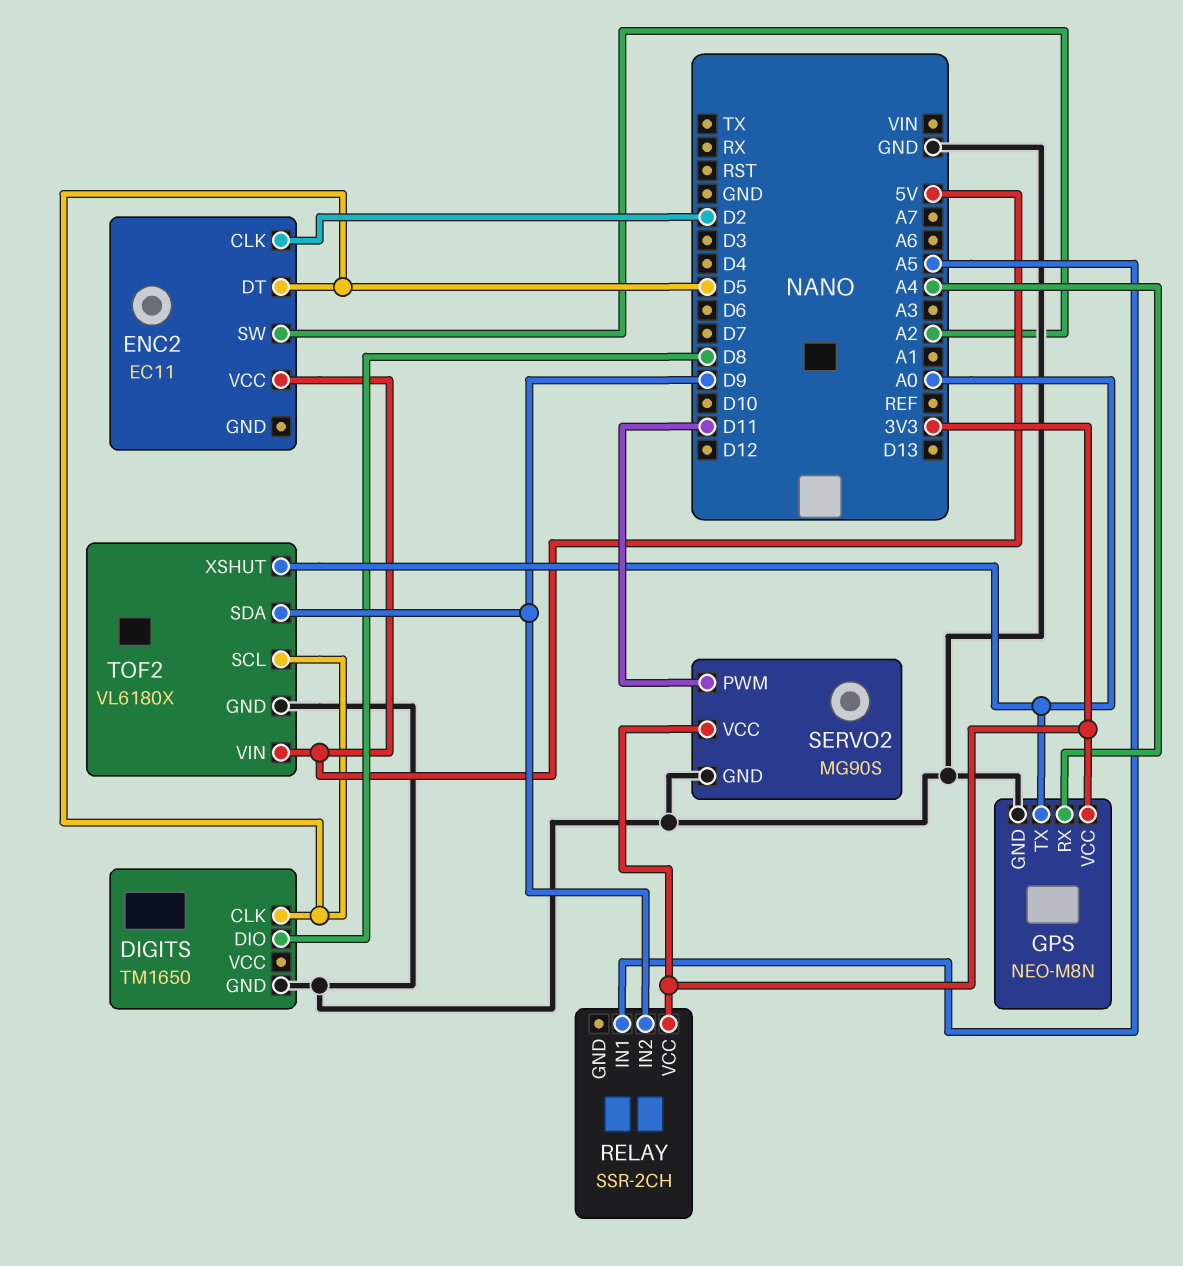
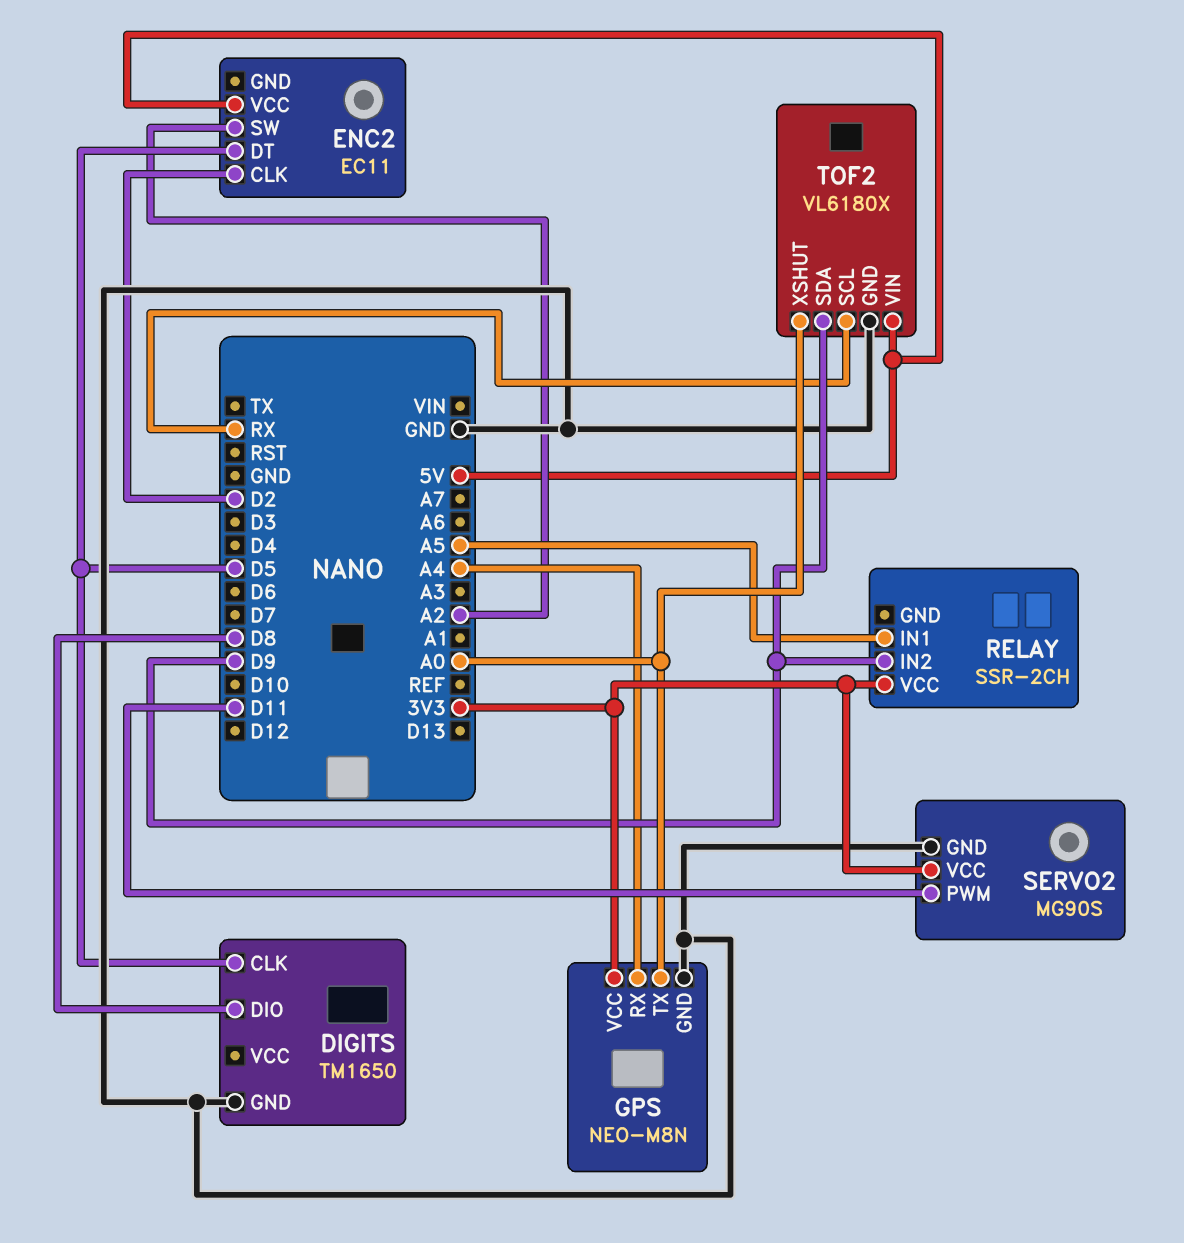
TOF2 pin SCL: D5 -> RX

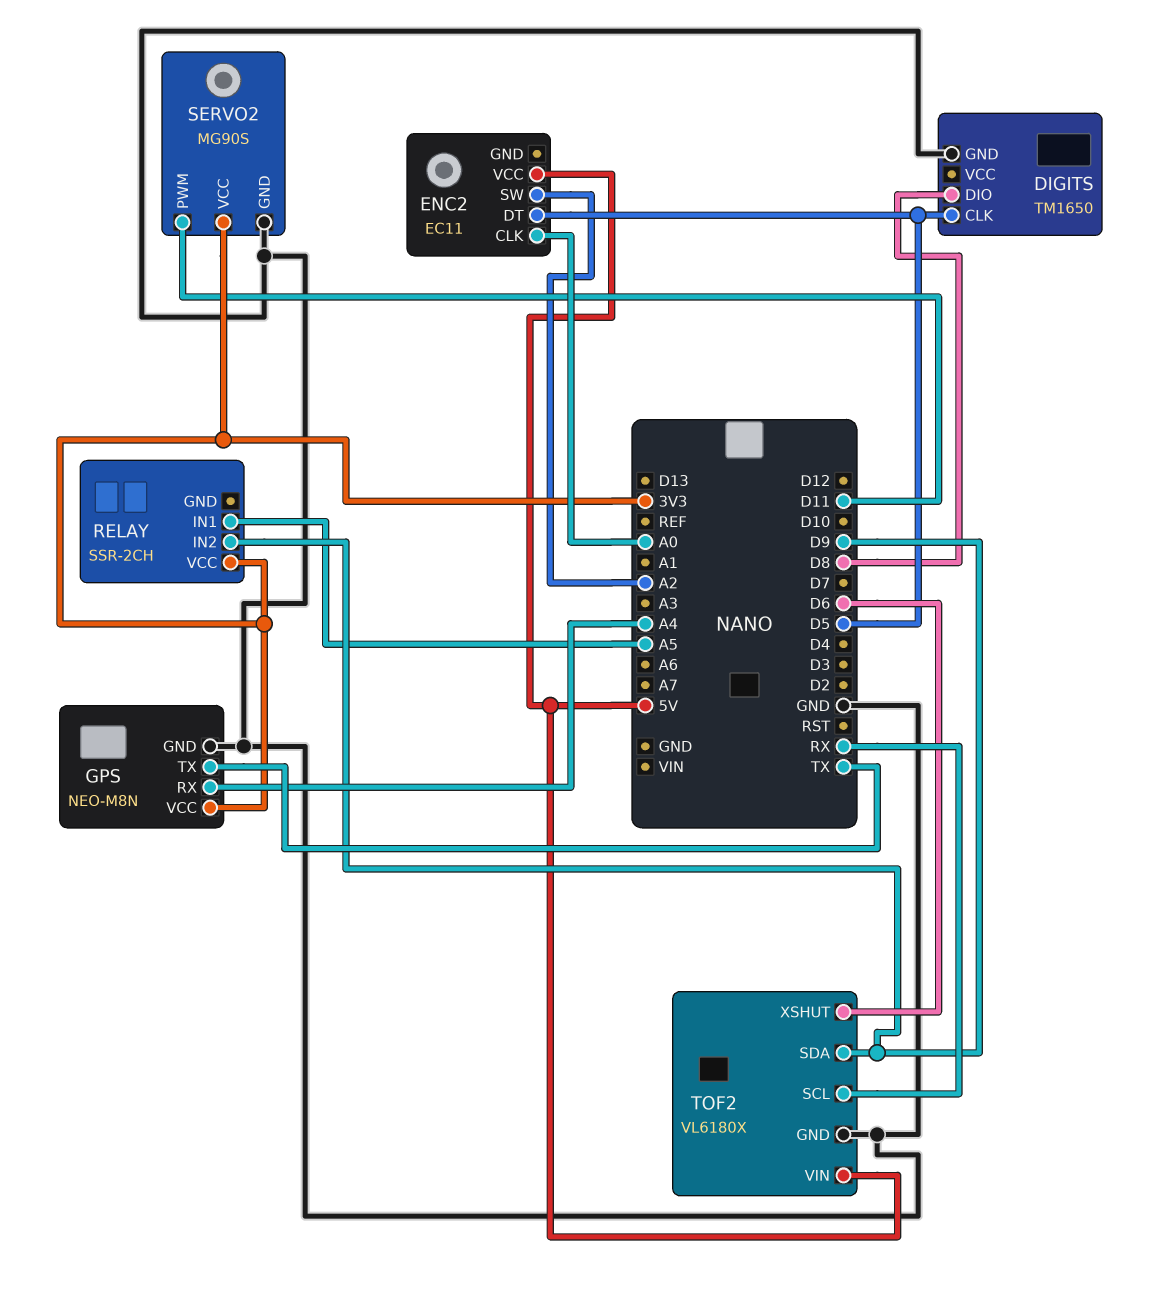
ENC2 pin CLK: D2 -> A0
GPS pin TX: A0 -> TX
TOF2 pin XSHUT: A0 -> D6

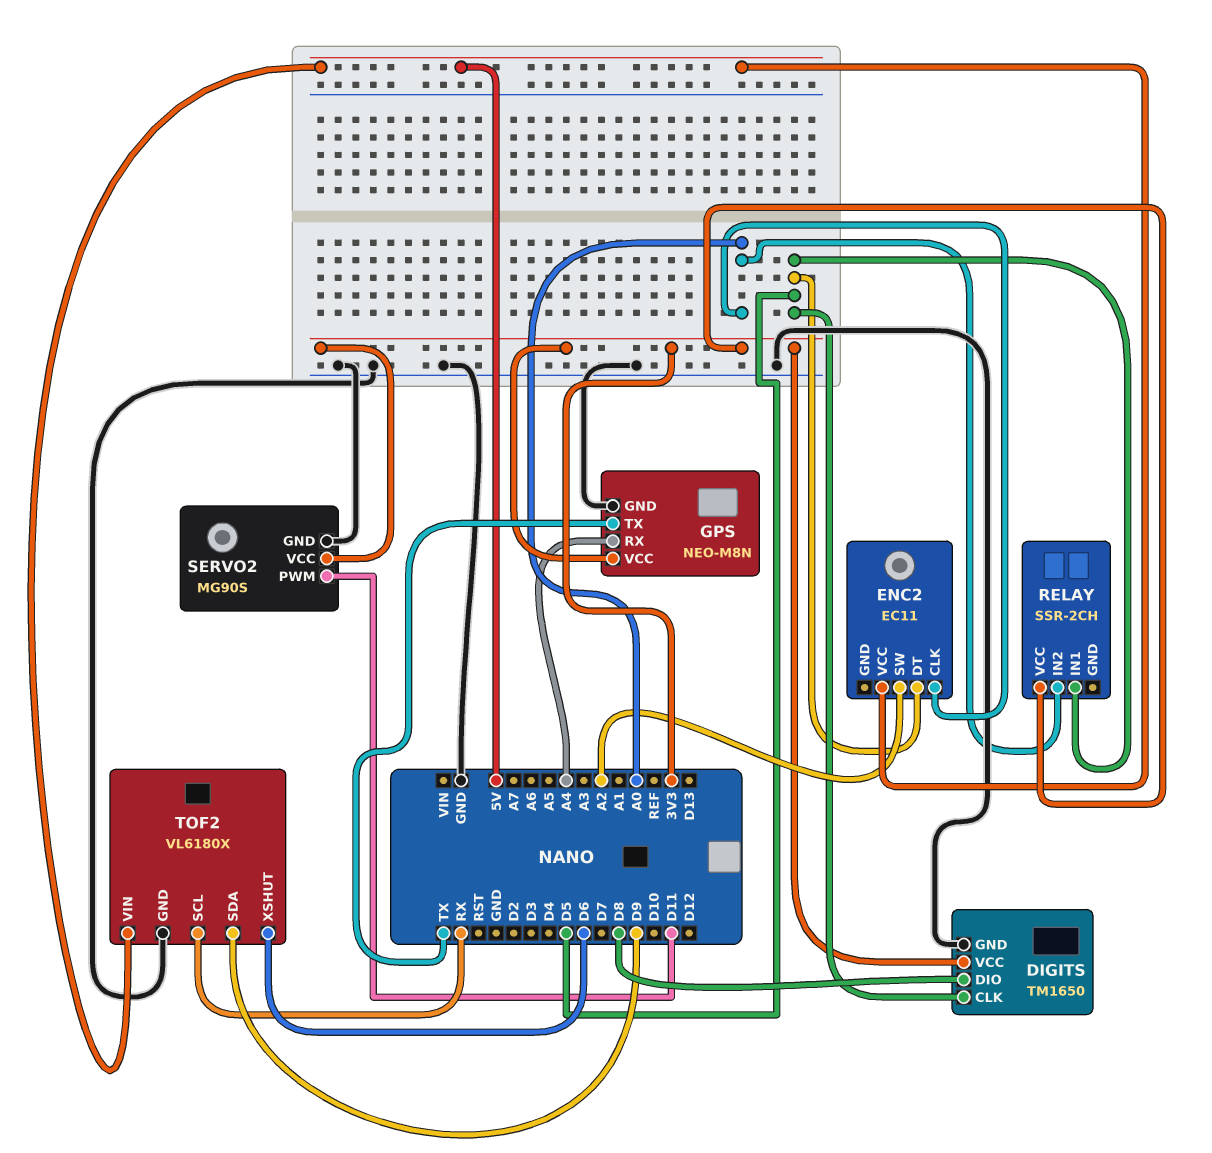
DIGITS pin VCC: none -> 3V3
RELAY pin IN1: A5 -> D5
RELAY pin IN2: D9 -> A0

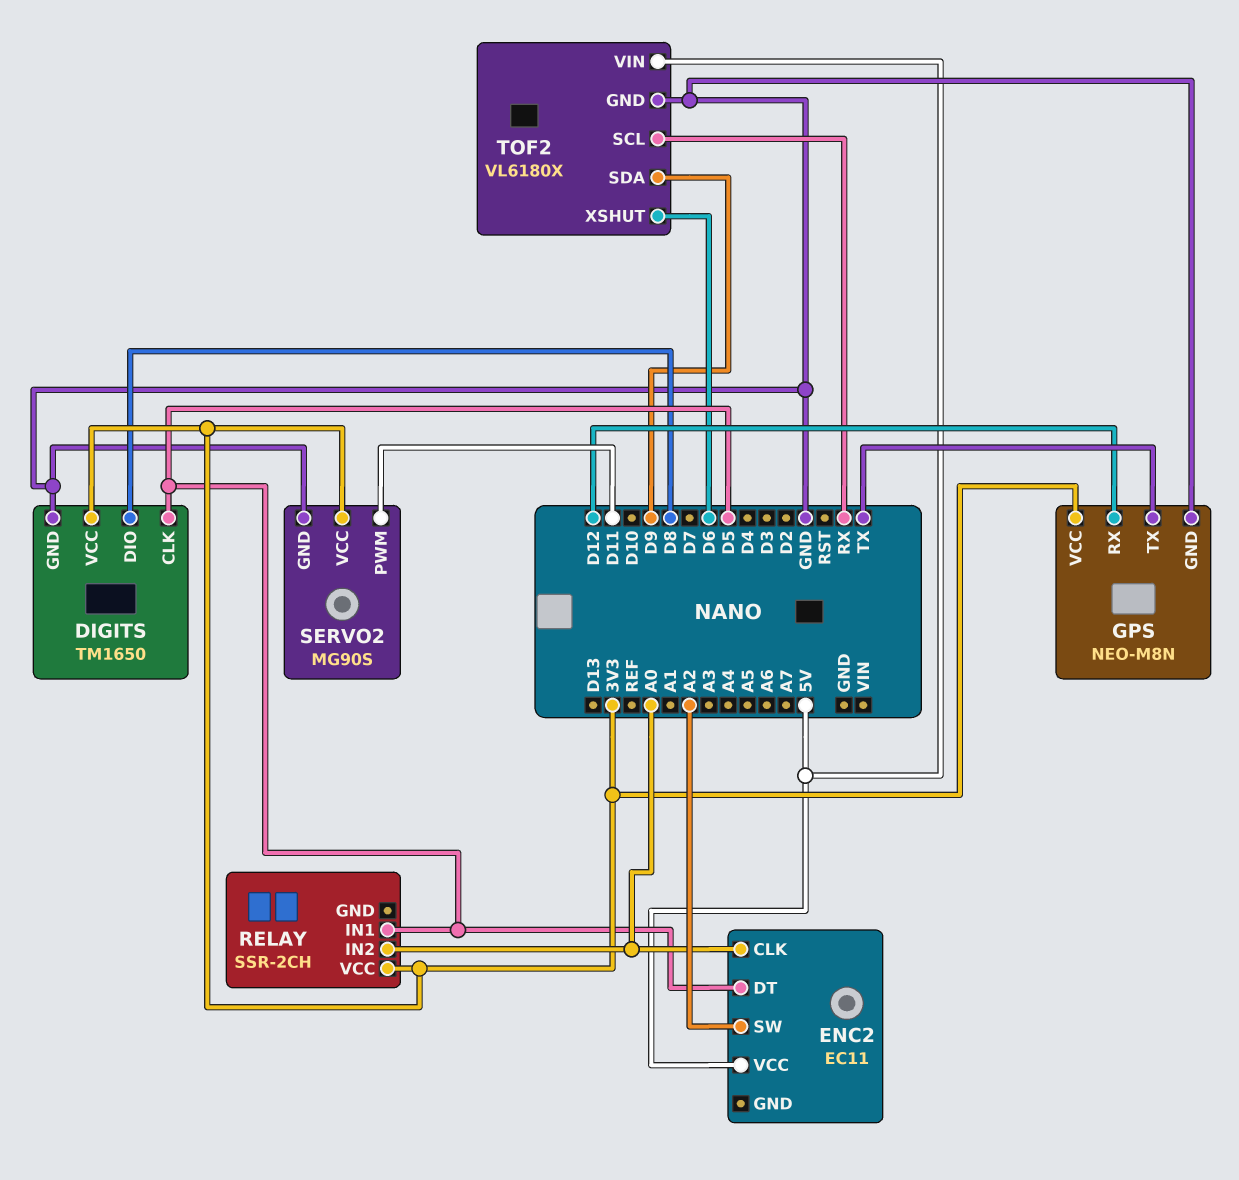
GPS pin RX: A4 -> D12

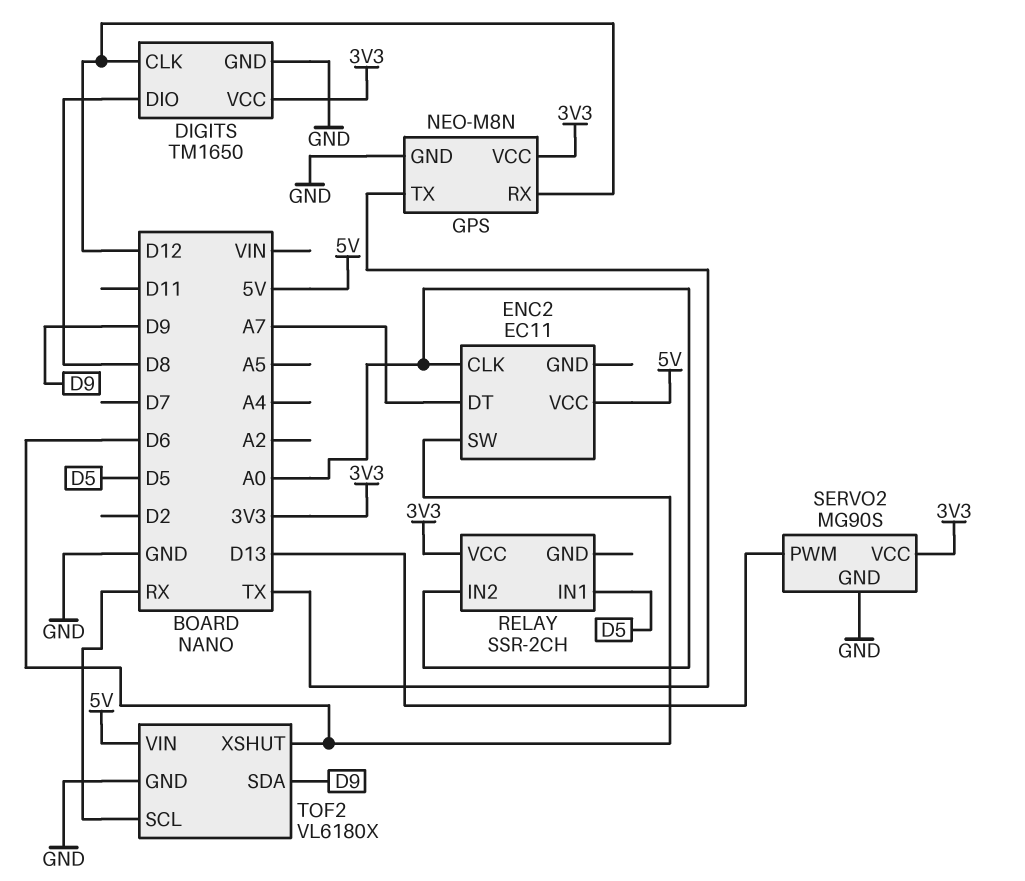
DIGITS pin CLK: D5 -> D12
ENC2 pin DT: D5 -> A7
ENC2 pin SW: A2 -> D6
SERVO2 pin PWM: D11 -> D13

